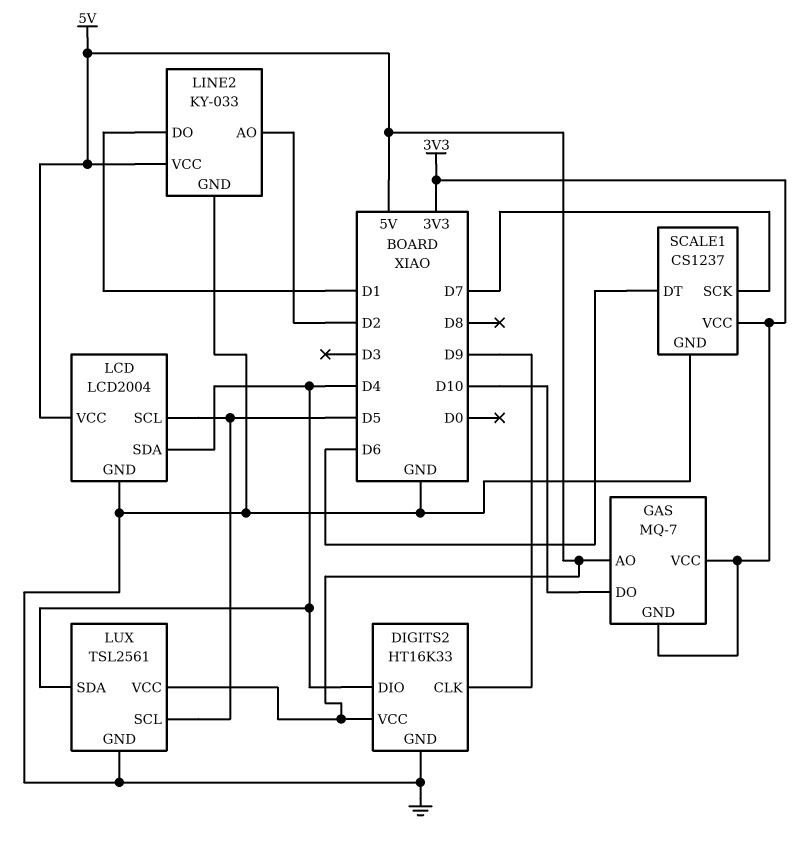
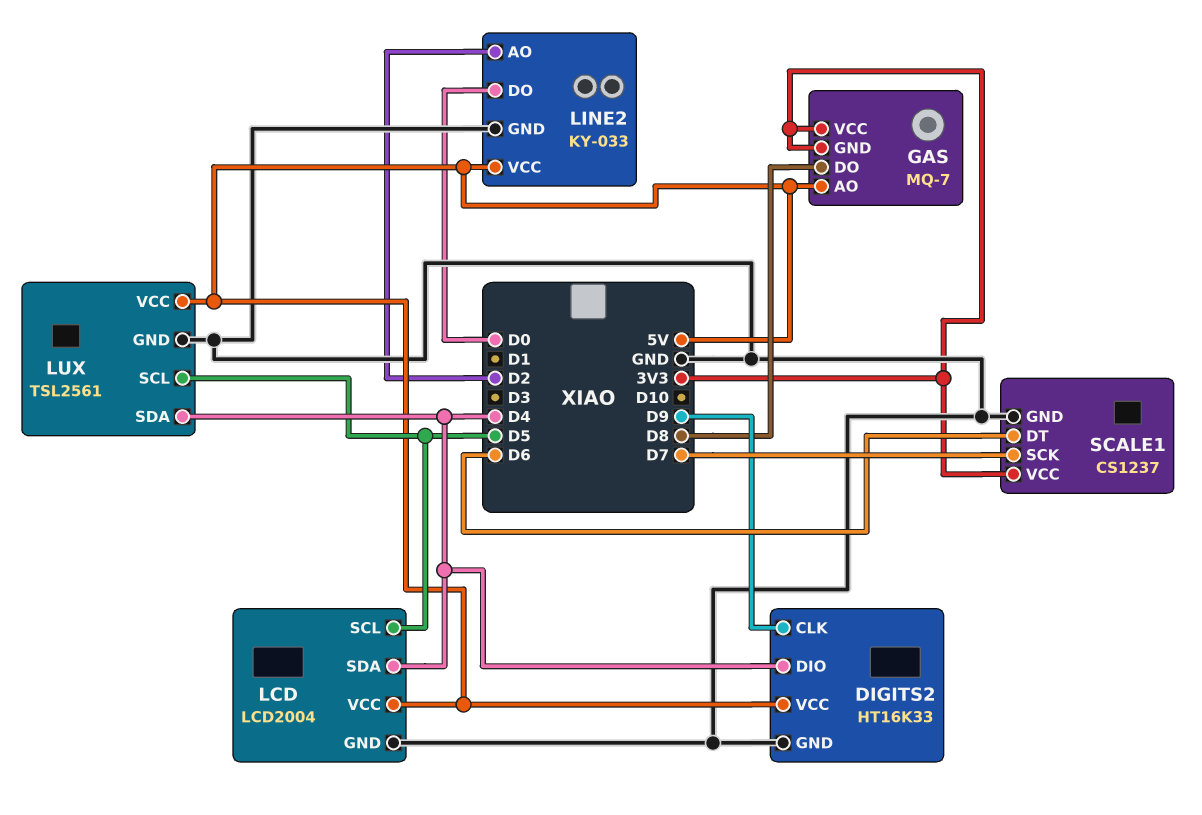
GAS pin DO: D10 -> D8
LINE2 pin DO: D1 -> D0

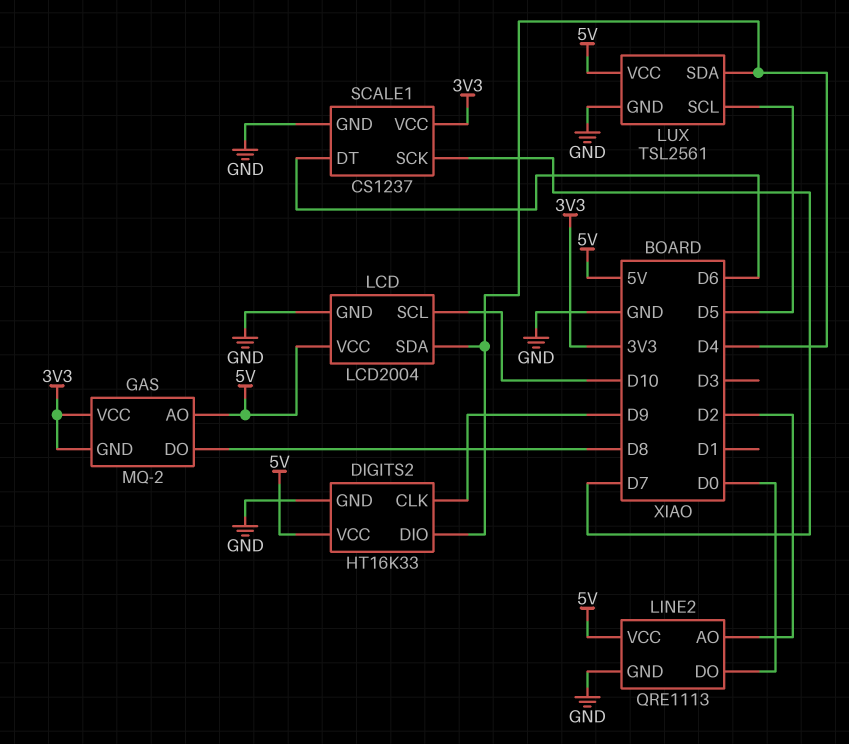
GAS: MQ-7 -> MQ-2
LCD pin SCL: D5 -> D10
LINE2: KY-033 -> QRE1113

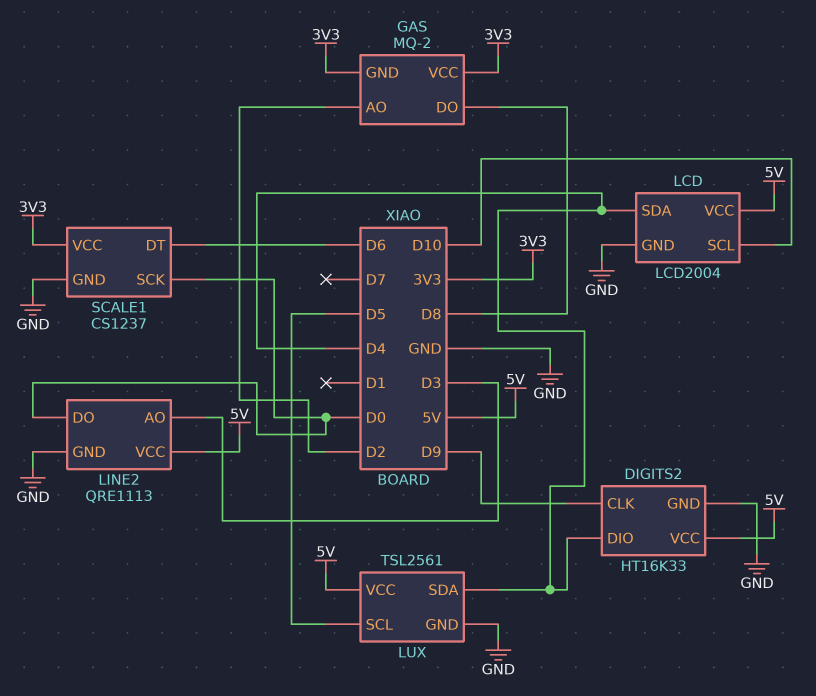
GAS pin AO: 5V -> D2
LINE2 pin AO: D2 -> D3
SCALE1 pin SCK: D7 -> D0

